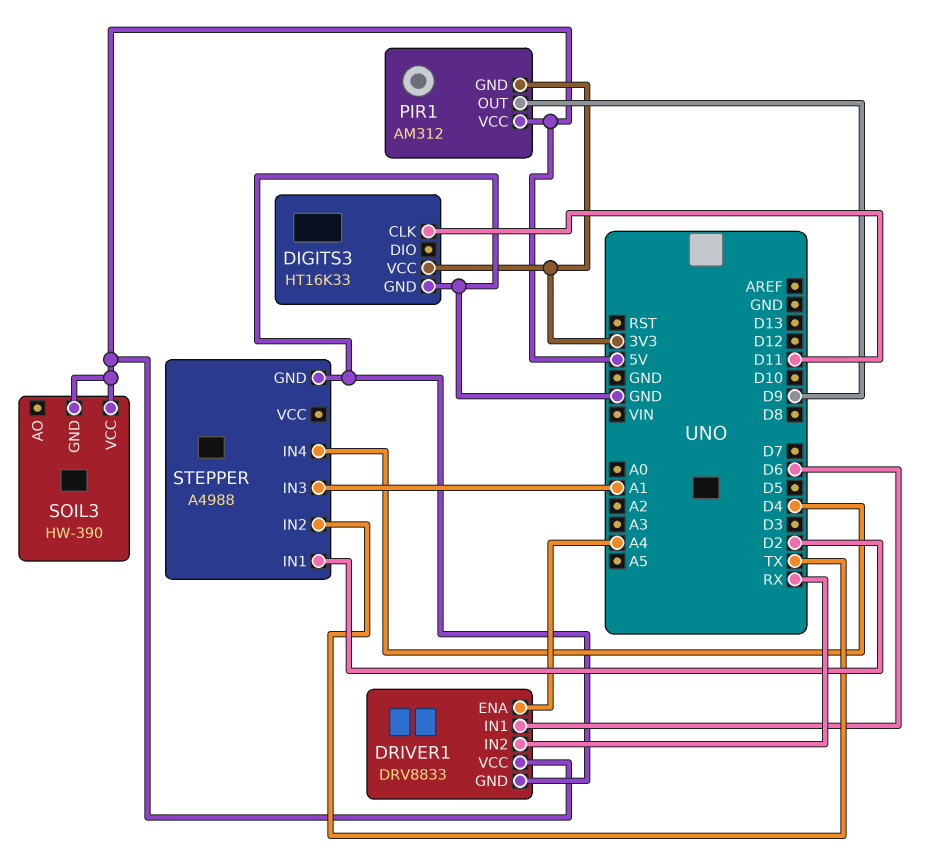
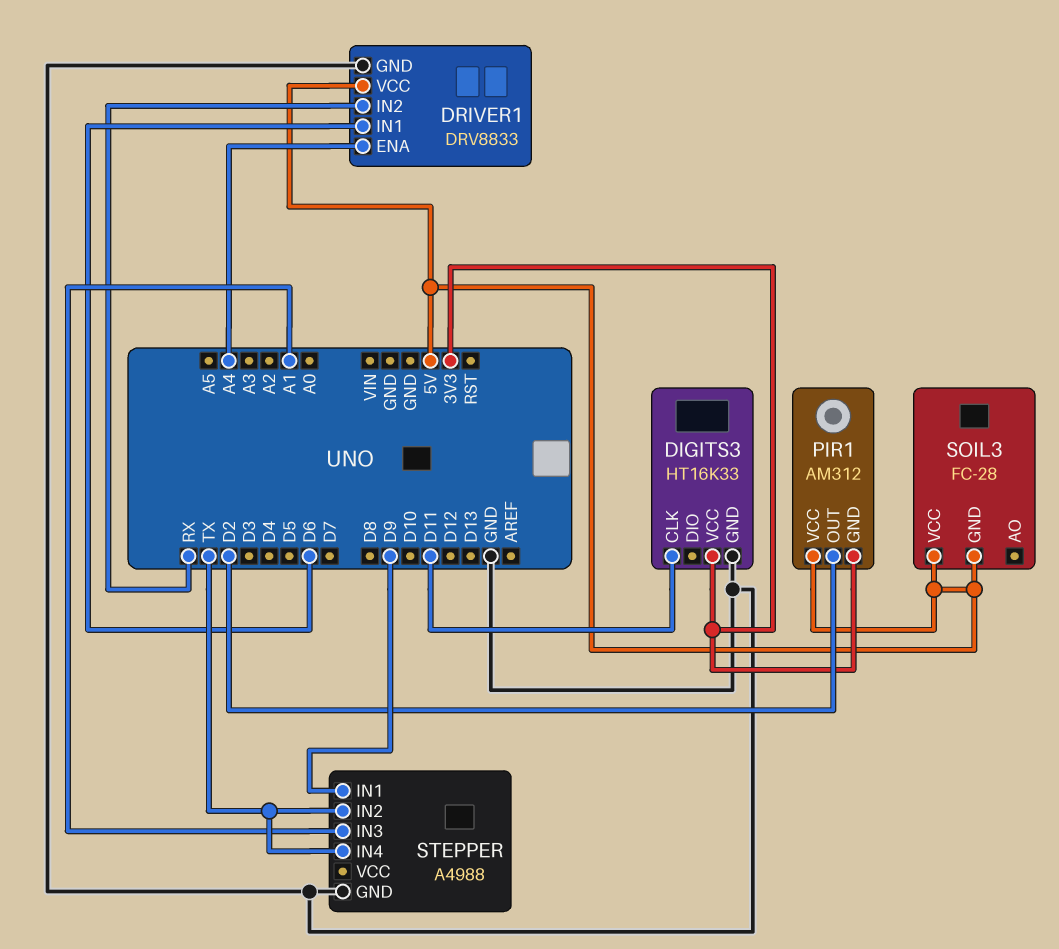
PIR1 pin OUT: D9 -> D2
SOIL3: HW-390 -> FC-28
STEPPER pin IN1: D2 -> D9
STEPPER pin IN4: D4 -> TX

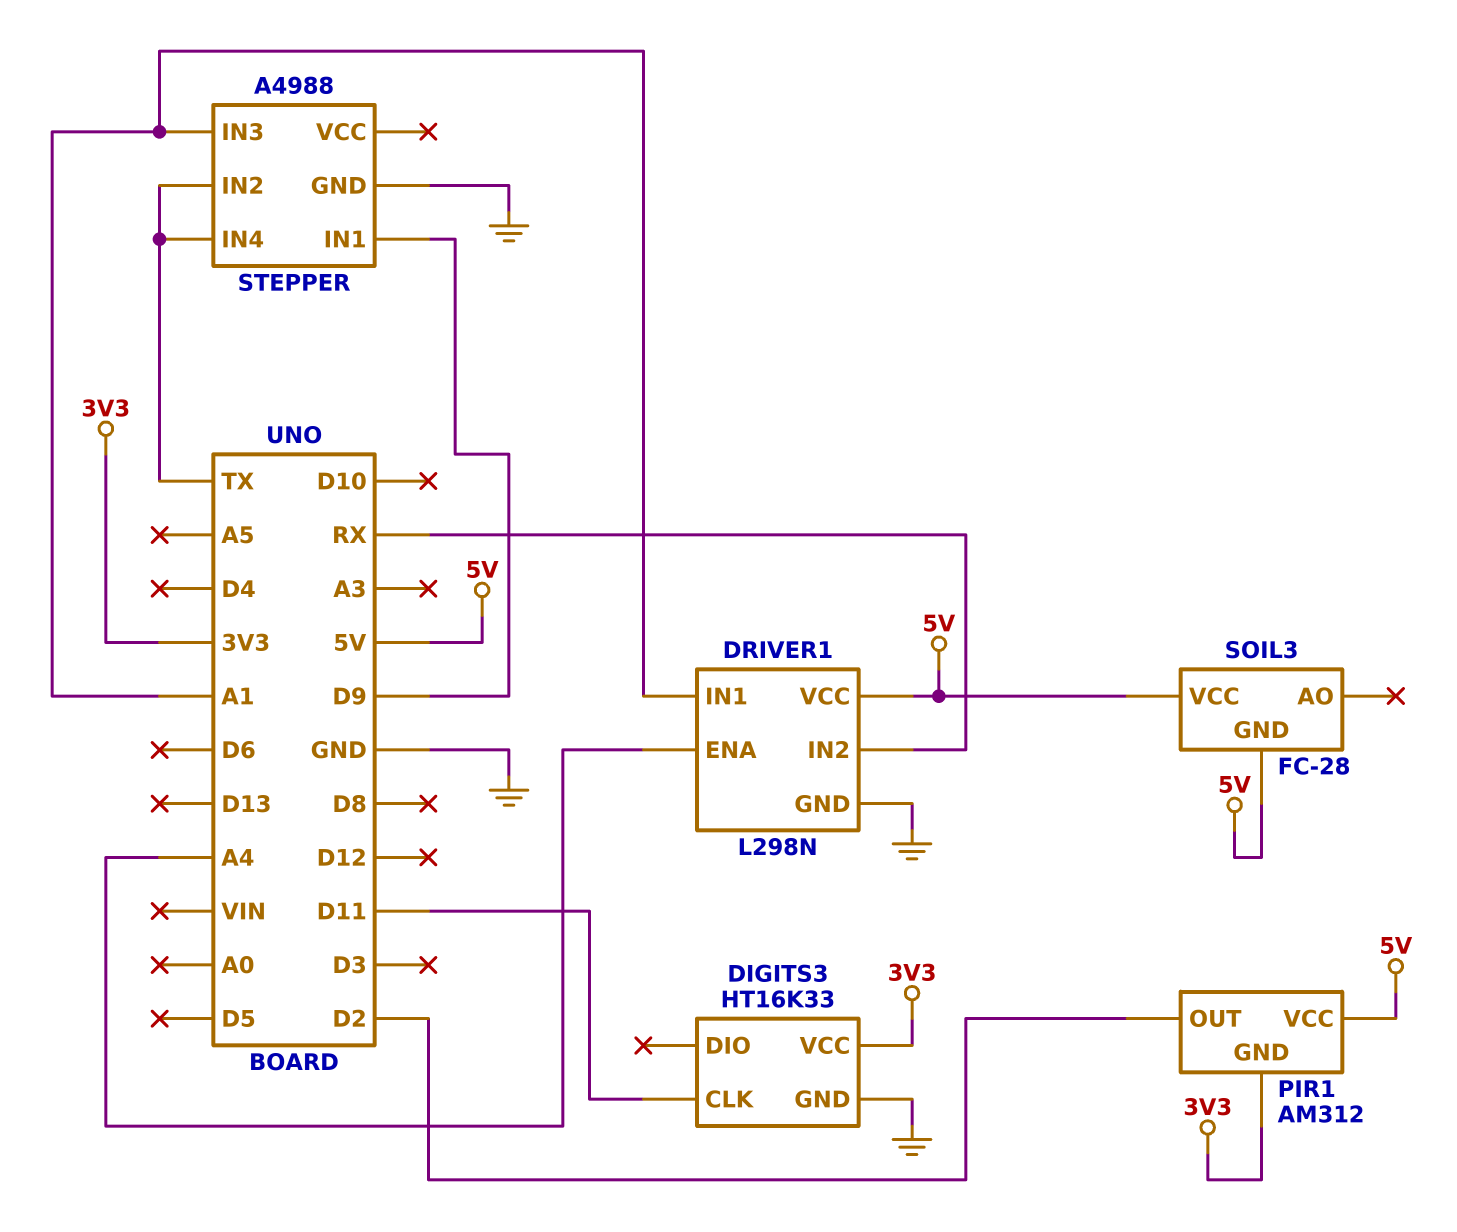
DRIVER1: DRV8833 -> L298N
DRIVER1 pin IN1: D6 -> A1

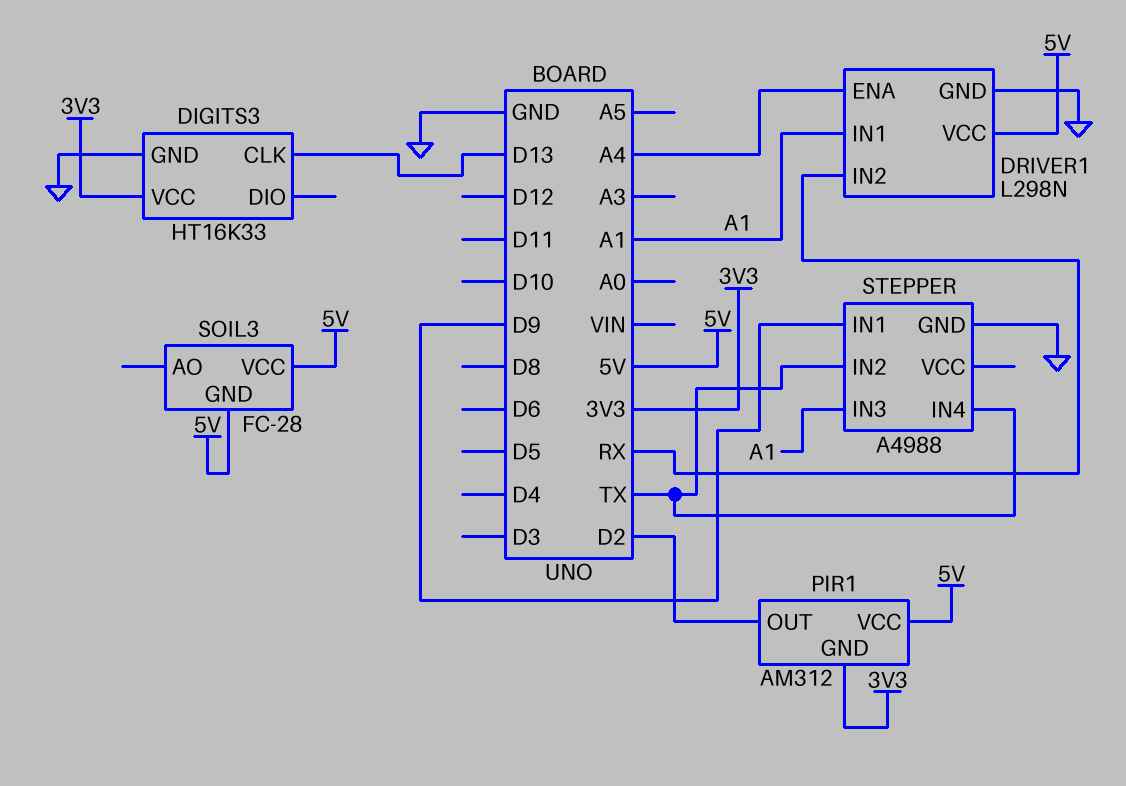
DIGITS3 pin CLK: D11 -> D13

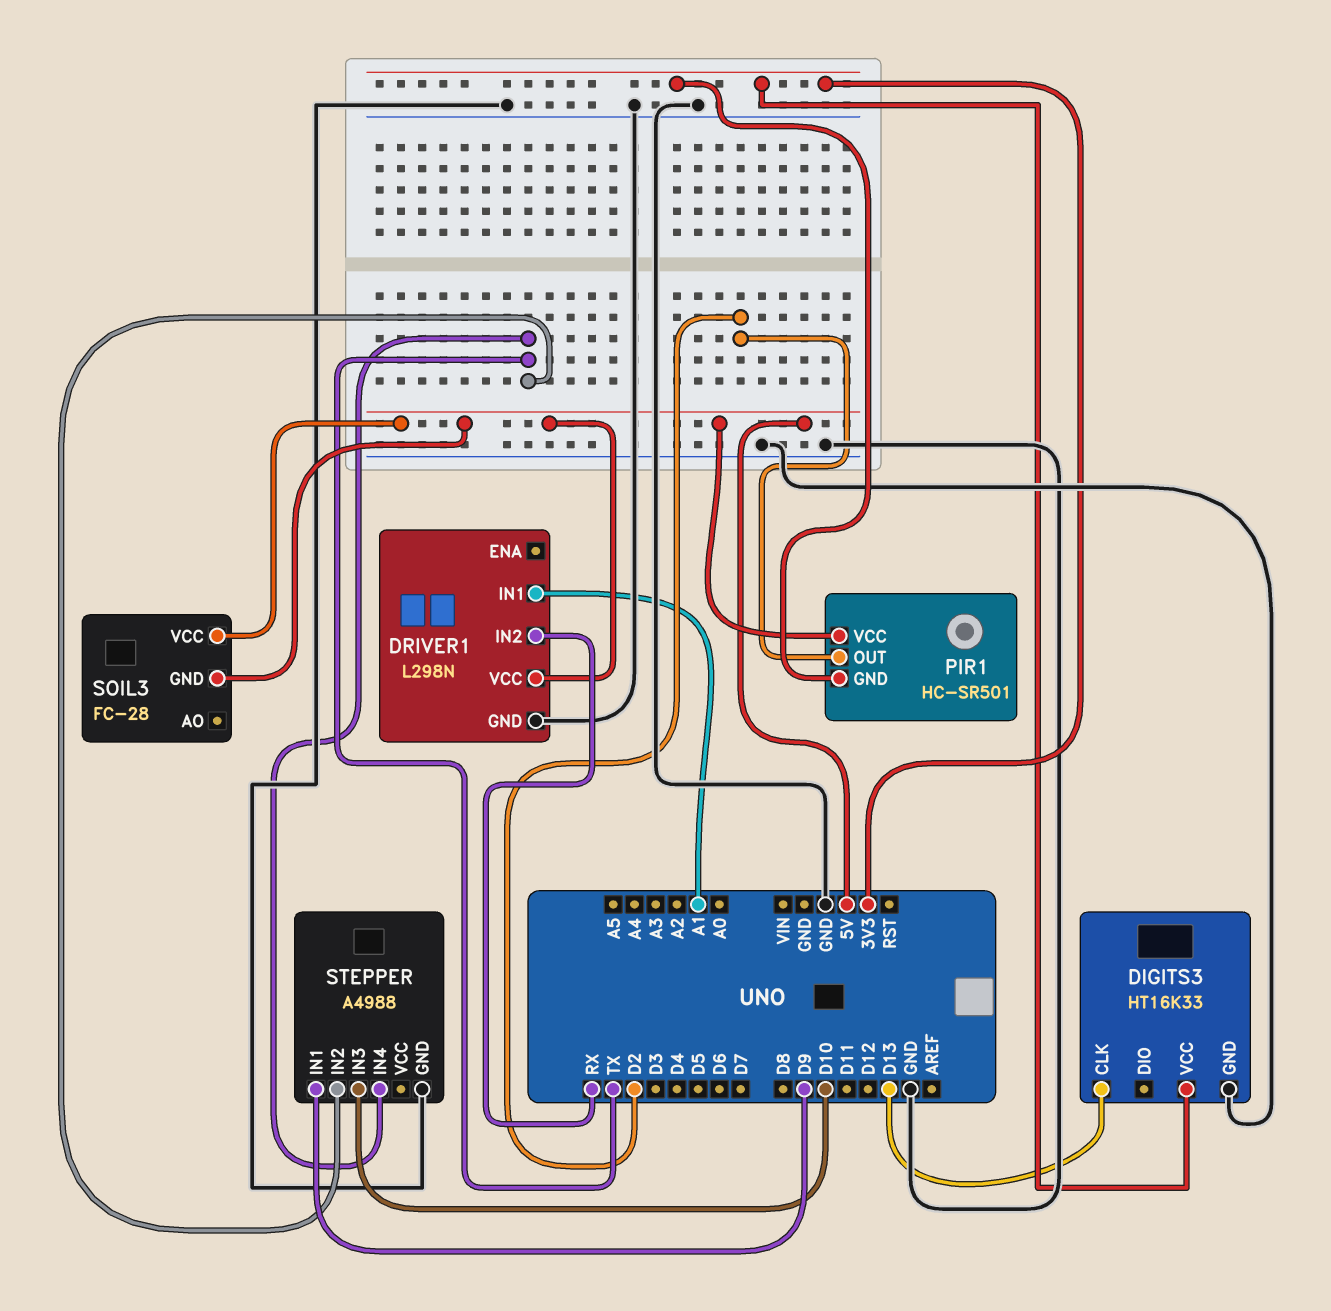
DRIVER1 pin ENA: A4 -> none
PIR1: AM312 -> HC-SR501
STEPPER pin IN3: A1 -> D10

